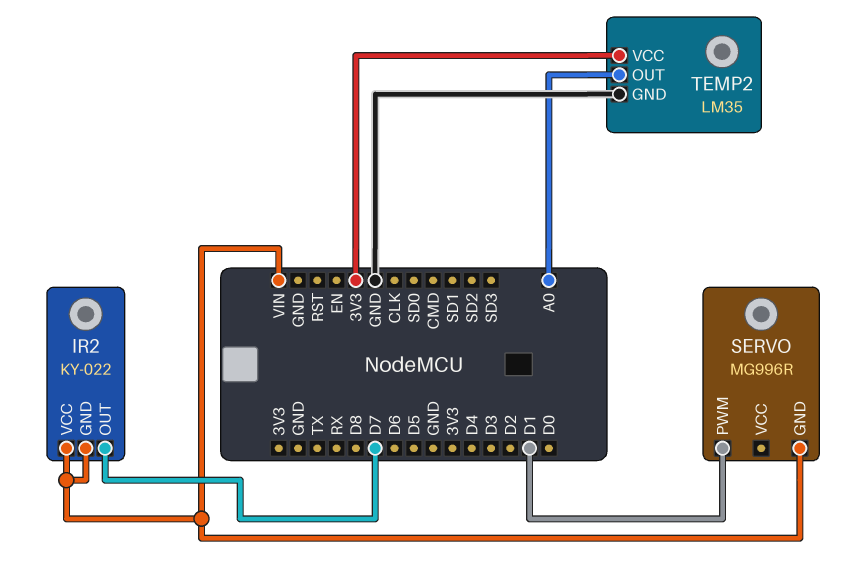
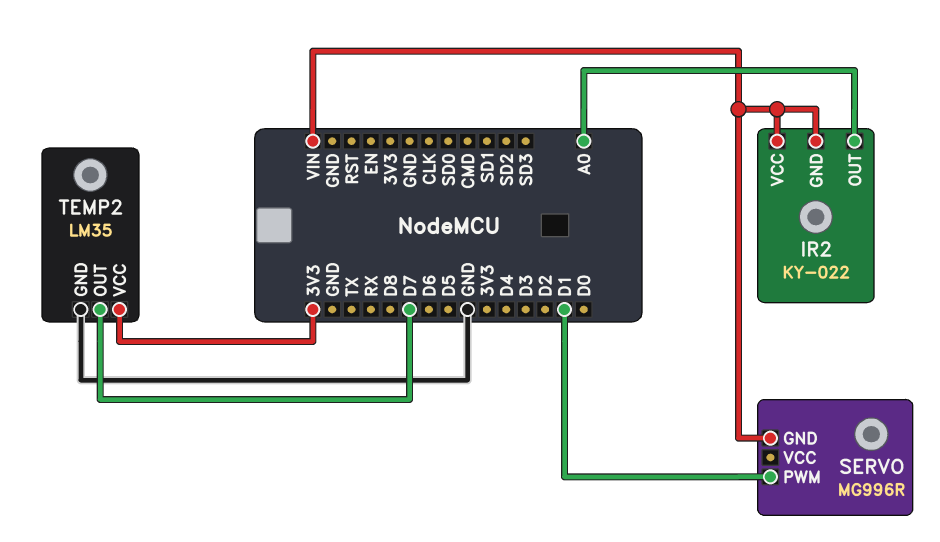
IR2 pin OUT: D7 -> A0
TEMP2 pin OUT: A0 -> D7

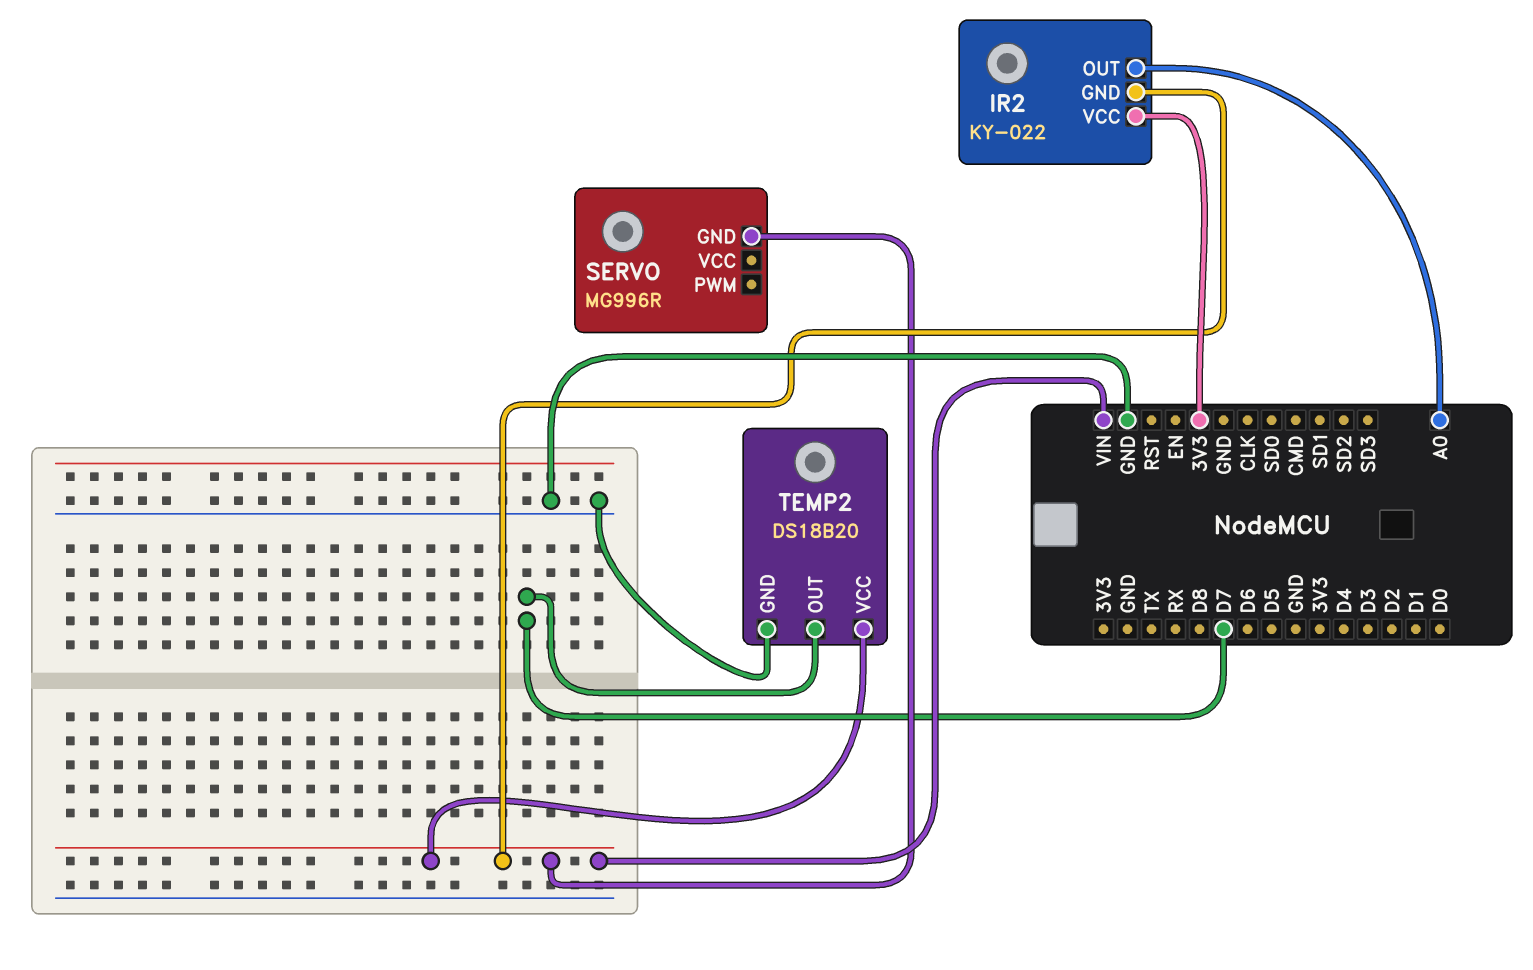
IR2 pin VCC: VIN -> 3V3
SERVO pin PWM: D1 -> none
TEMP2: LM35 -> DS18B20
TEMP2 pin VCC: 3V3 -> VIN

